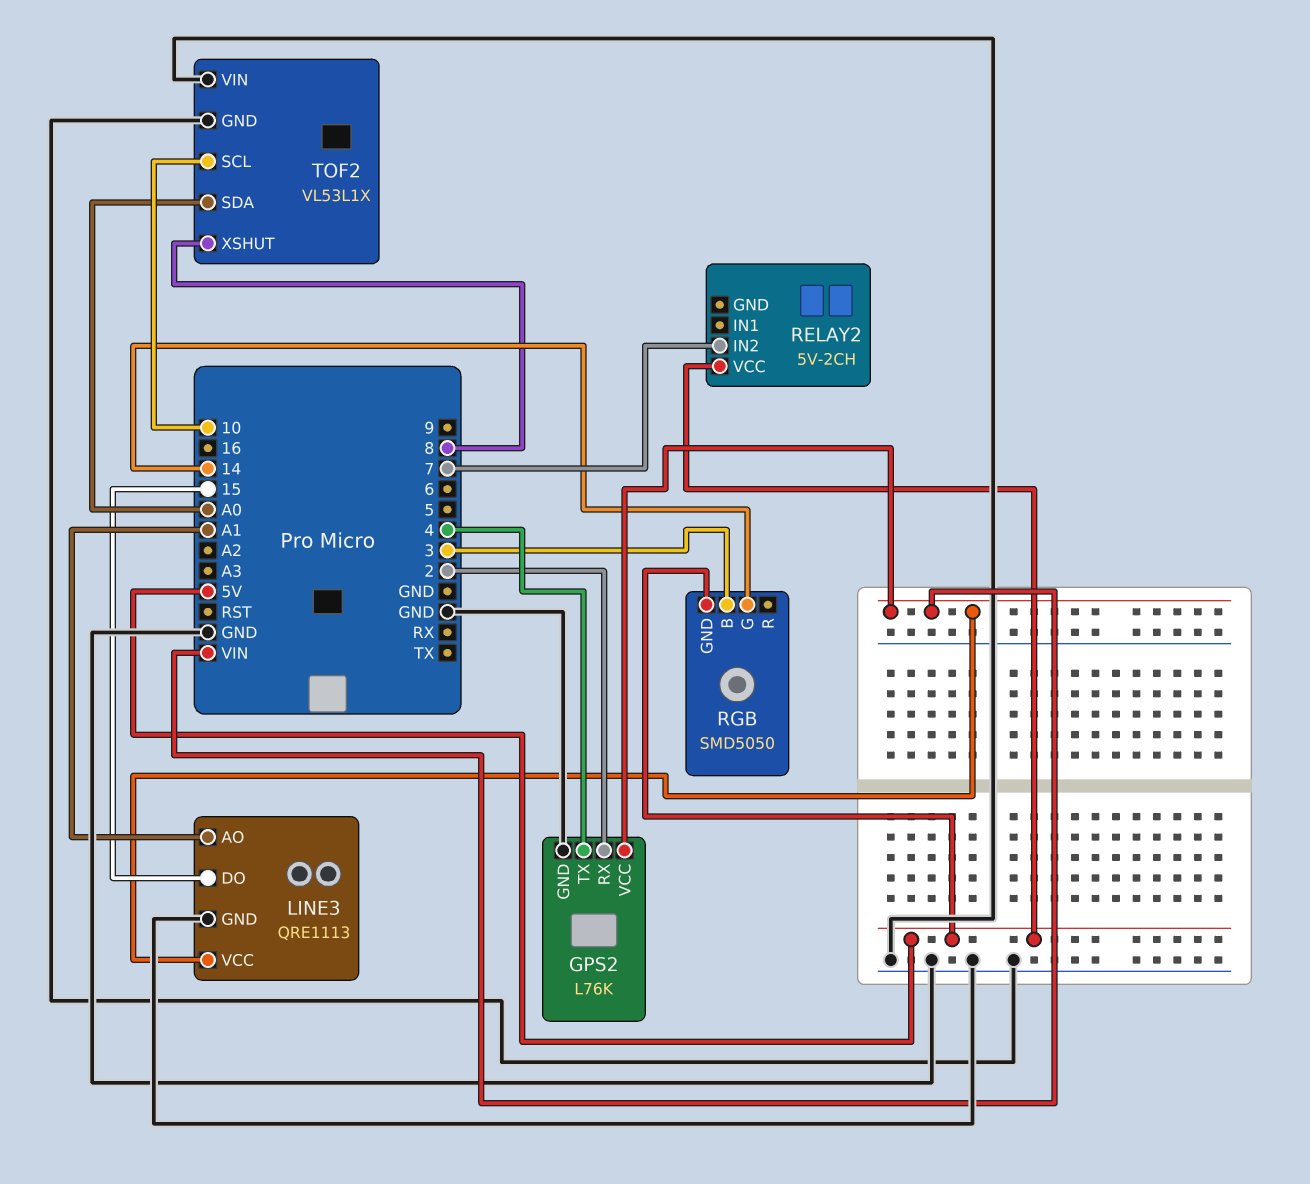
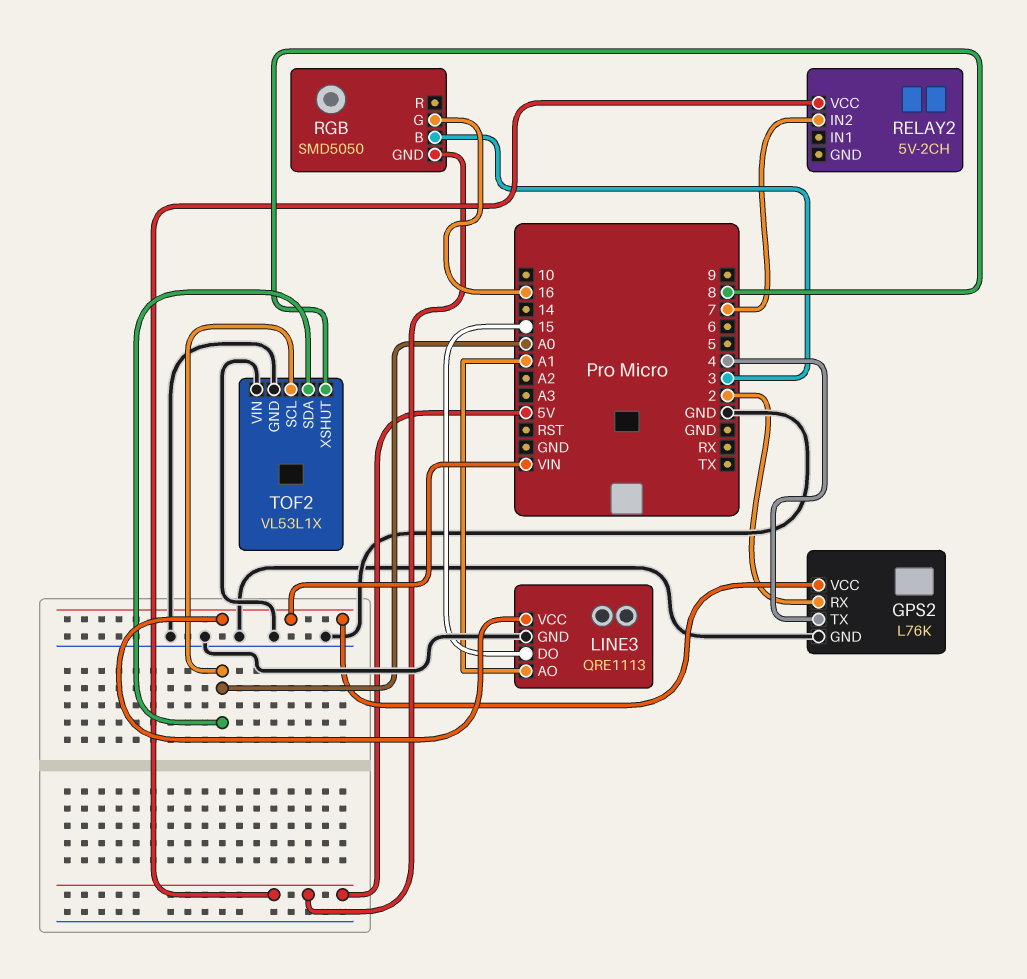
RGB pin G: 14 -> 16
TOF2 pin SCL: 10 -> A0

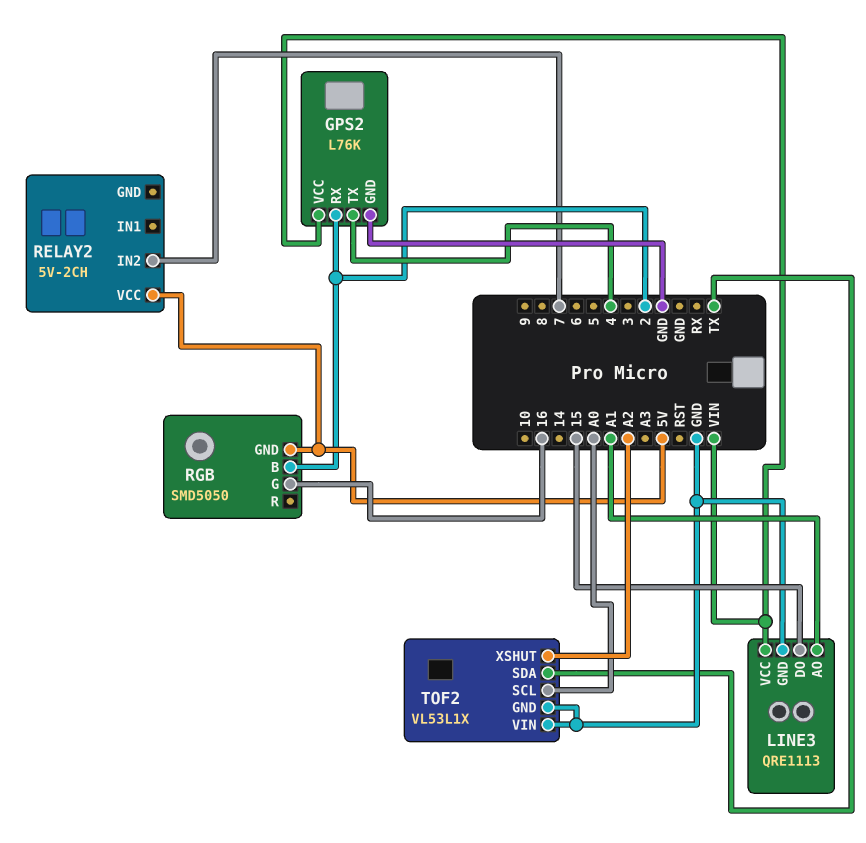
RGB pin B: 3 -> 2
TOF2 pin SDA: A0 -> TX
TOF2 pin XSHUT: 8 -> A2

